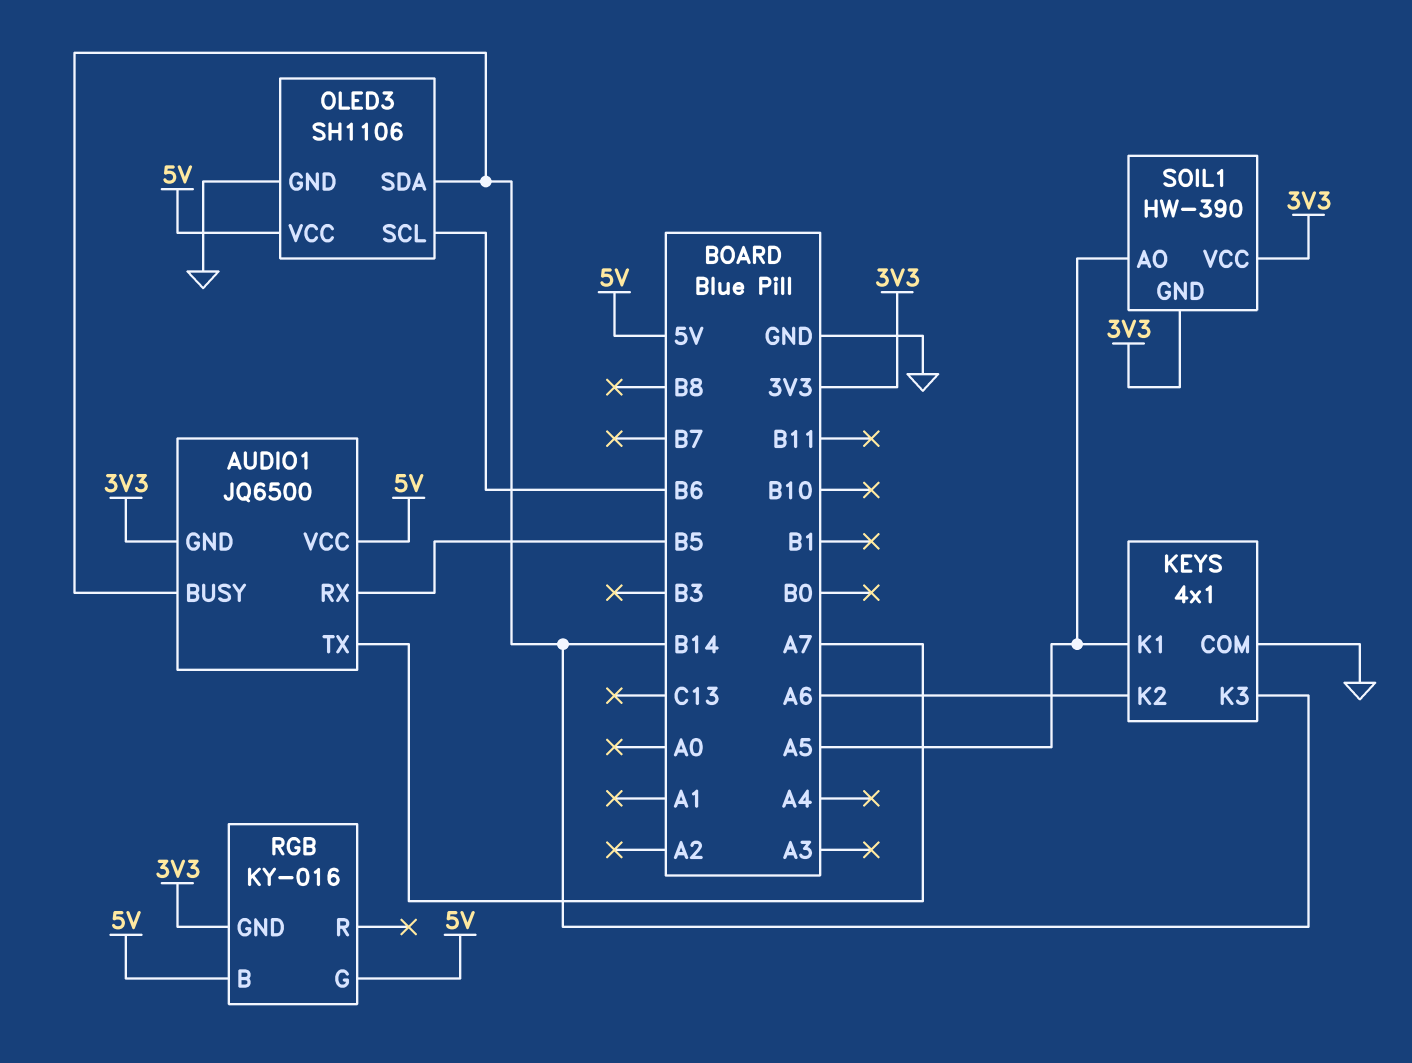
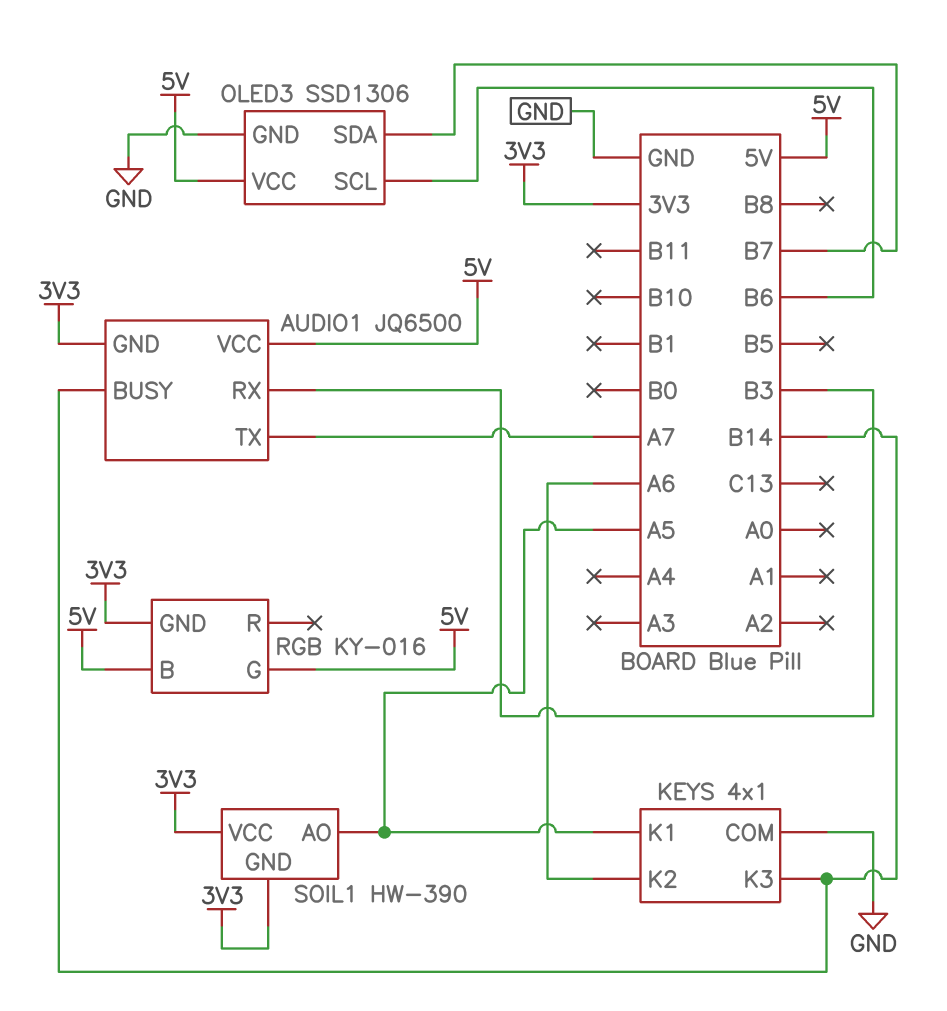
AUDIO1 pin RX: B5 -> B3
OLED3: SH1106 -> SSD1306
OLED3 pin SDA: B14 -> B7

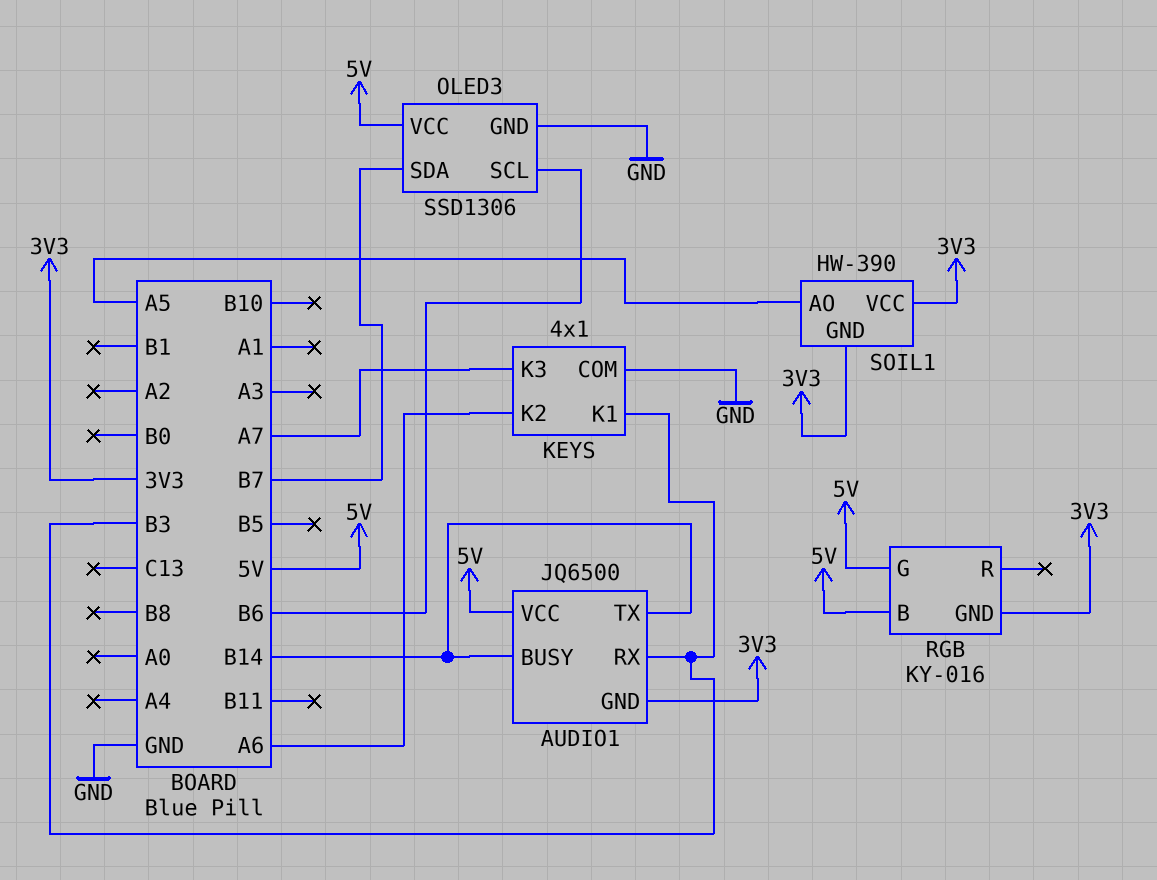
AUDIO1 pin TX: A7 -> B14
KEYS pin K1: A5 -> B3
KEYS pin K3: B14 -> A7

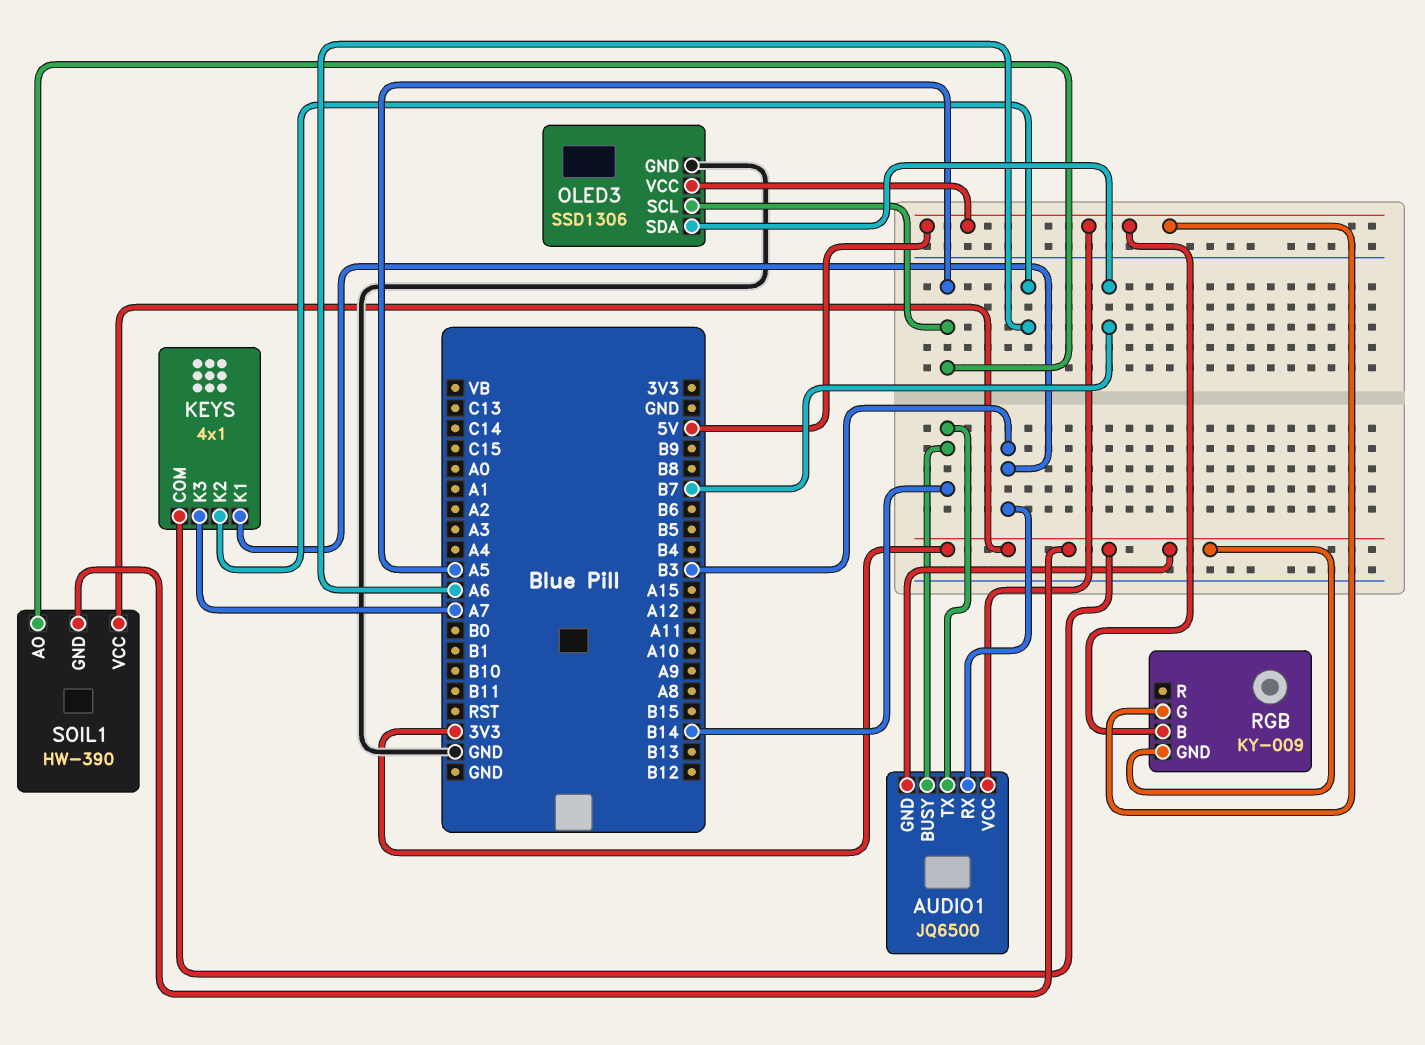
KEYS pin COM: GND -> 3V3
OLED3 pin SCL: B6 -> A5
RGB: KY-016 -> KY-009

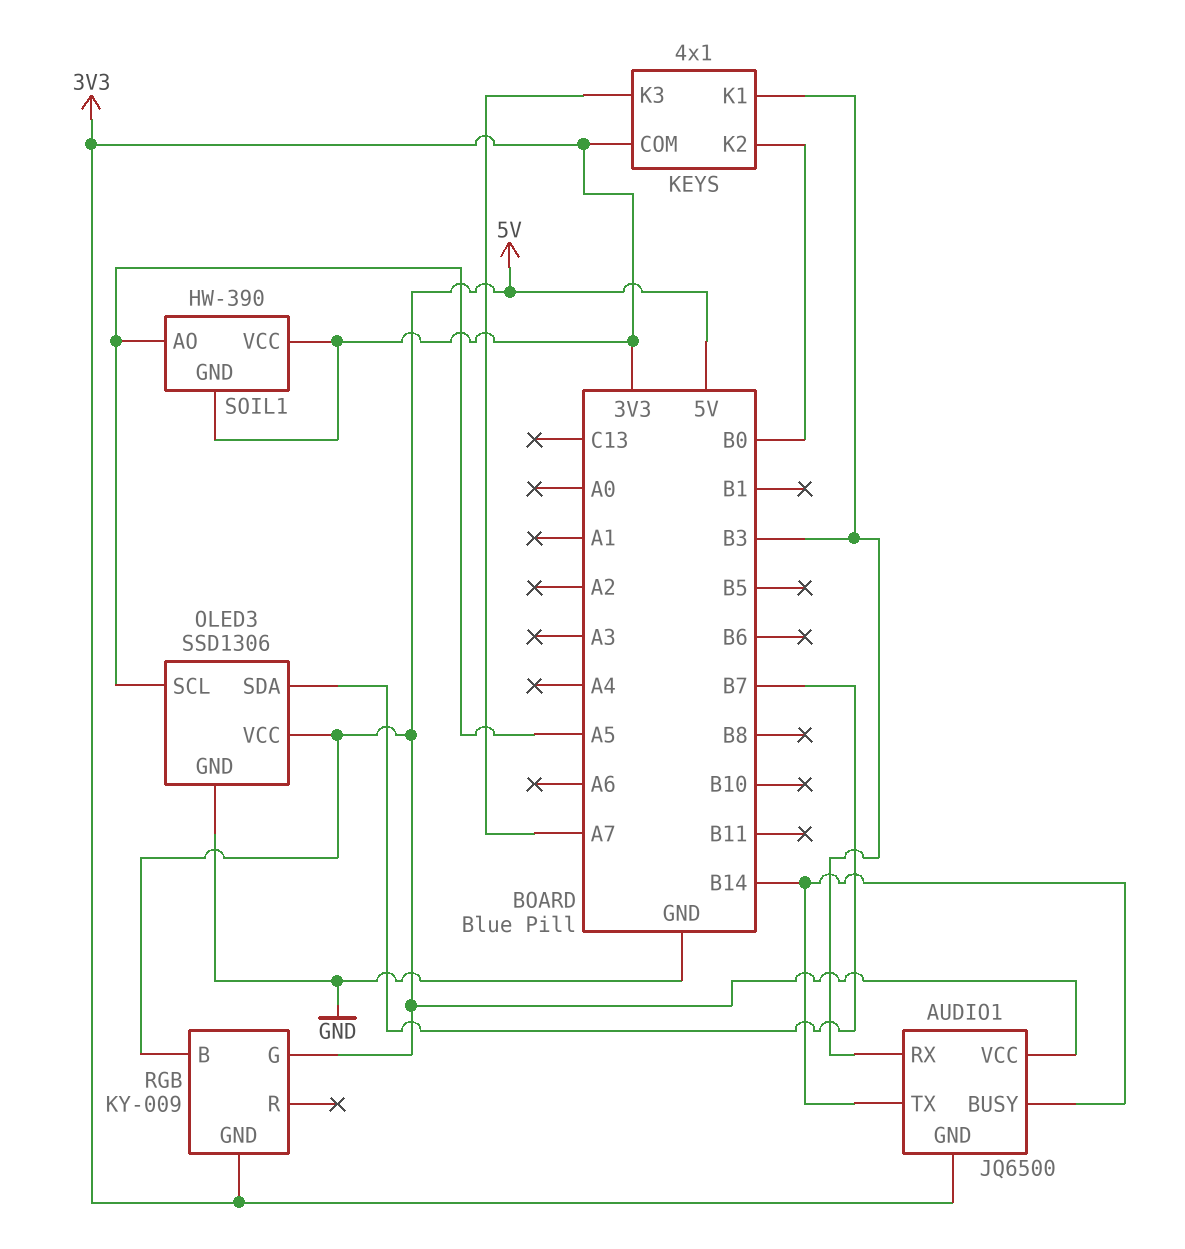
KEYS pin K2: A6 -> B0

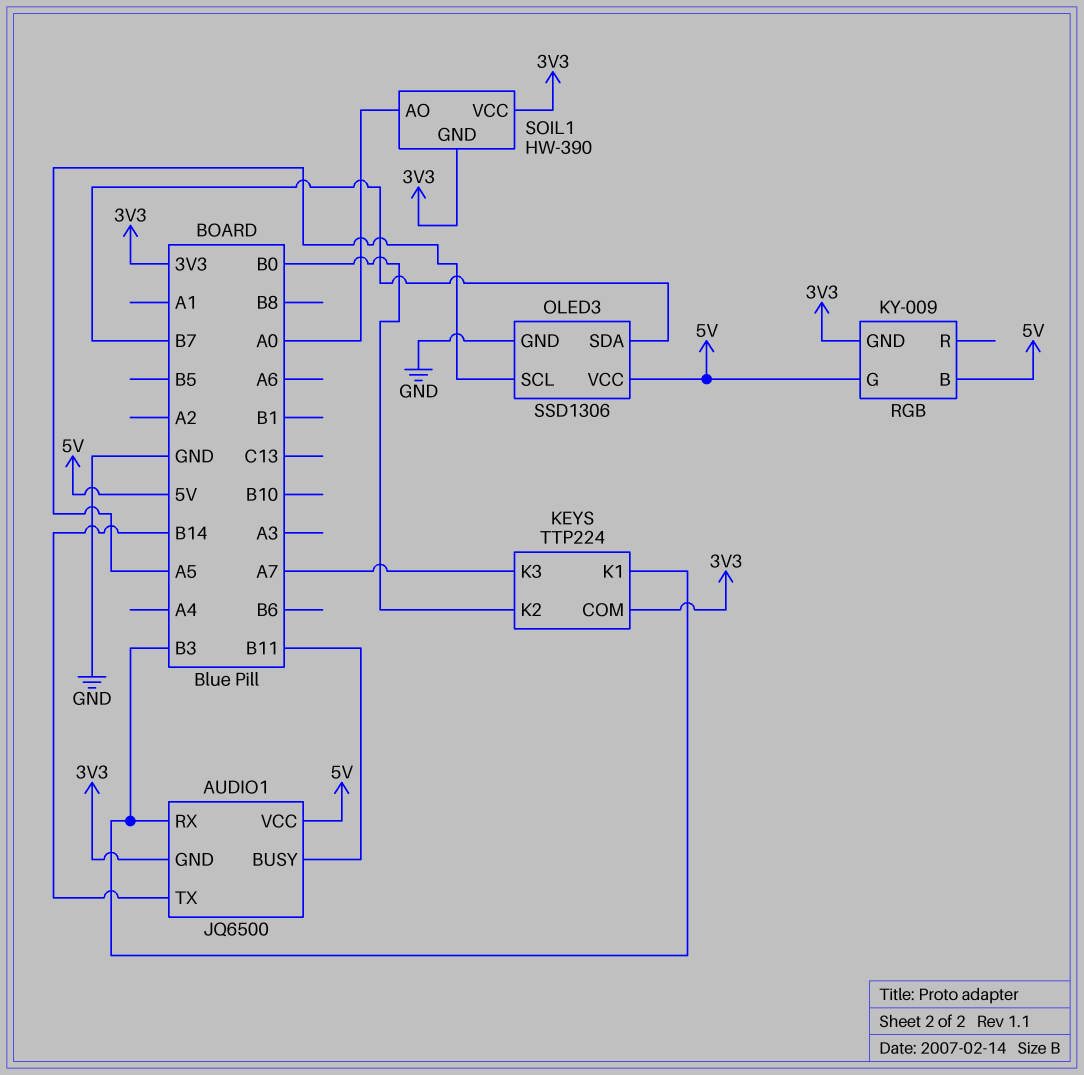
AUDIO1 pin BUSY: B14 -> B11
KEYS: 4x1 -> TTP224
SOIL1 pin AO: A5 -> A0

